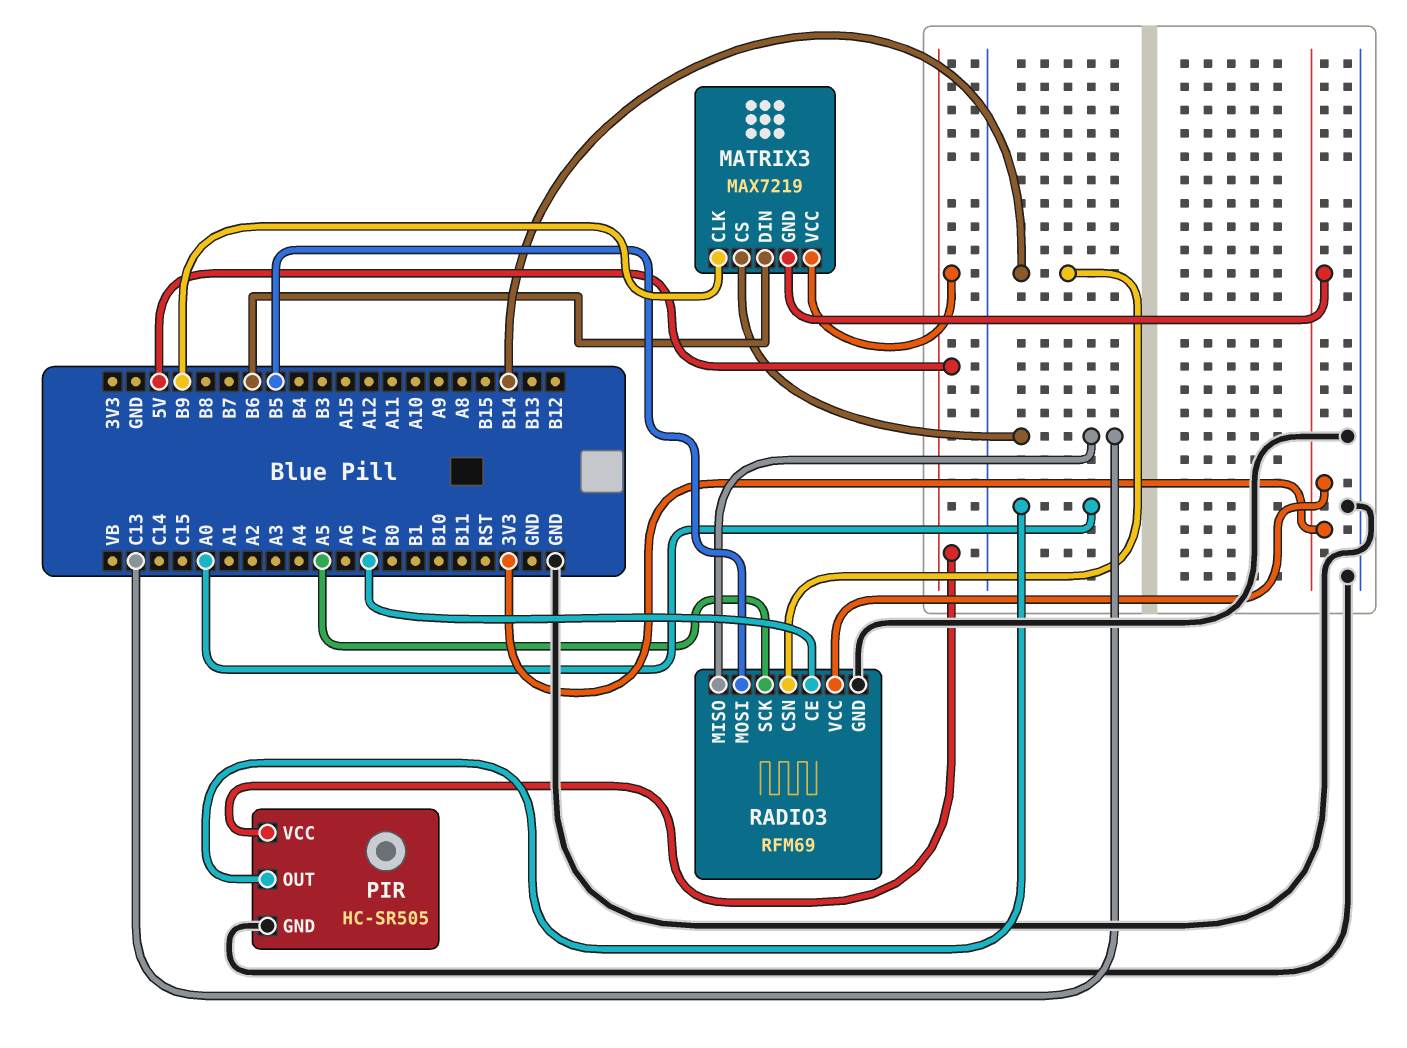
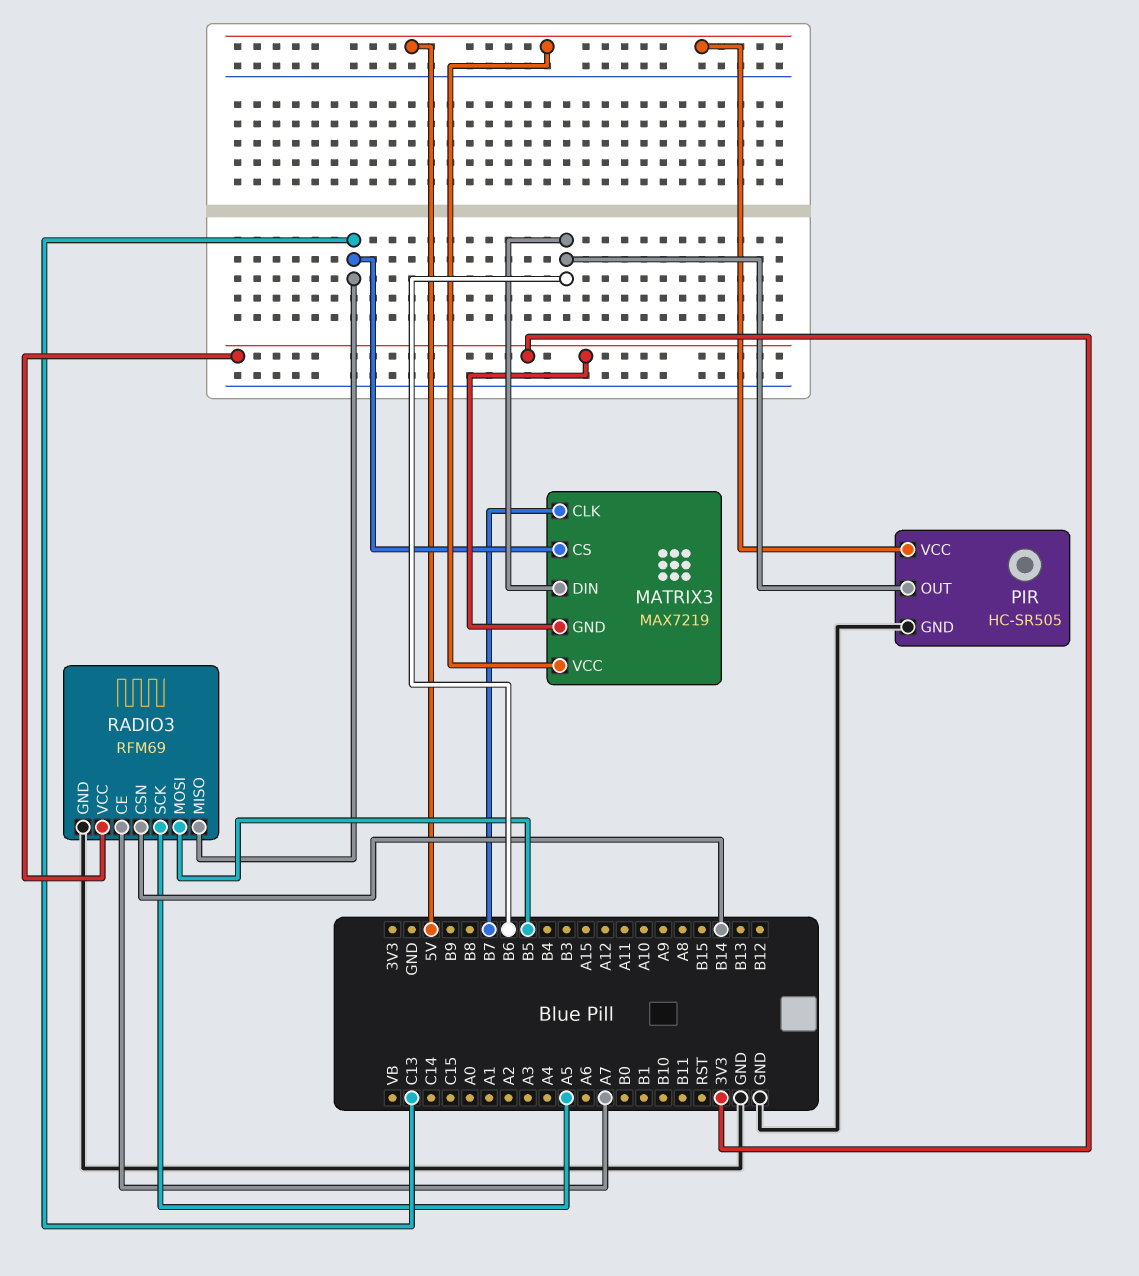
MATRIX3 pin CLK: B9 -> B7
PIR pin OUT: A0 -> B6

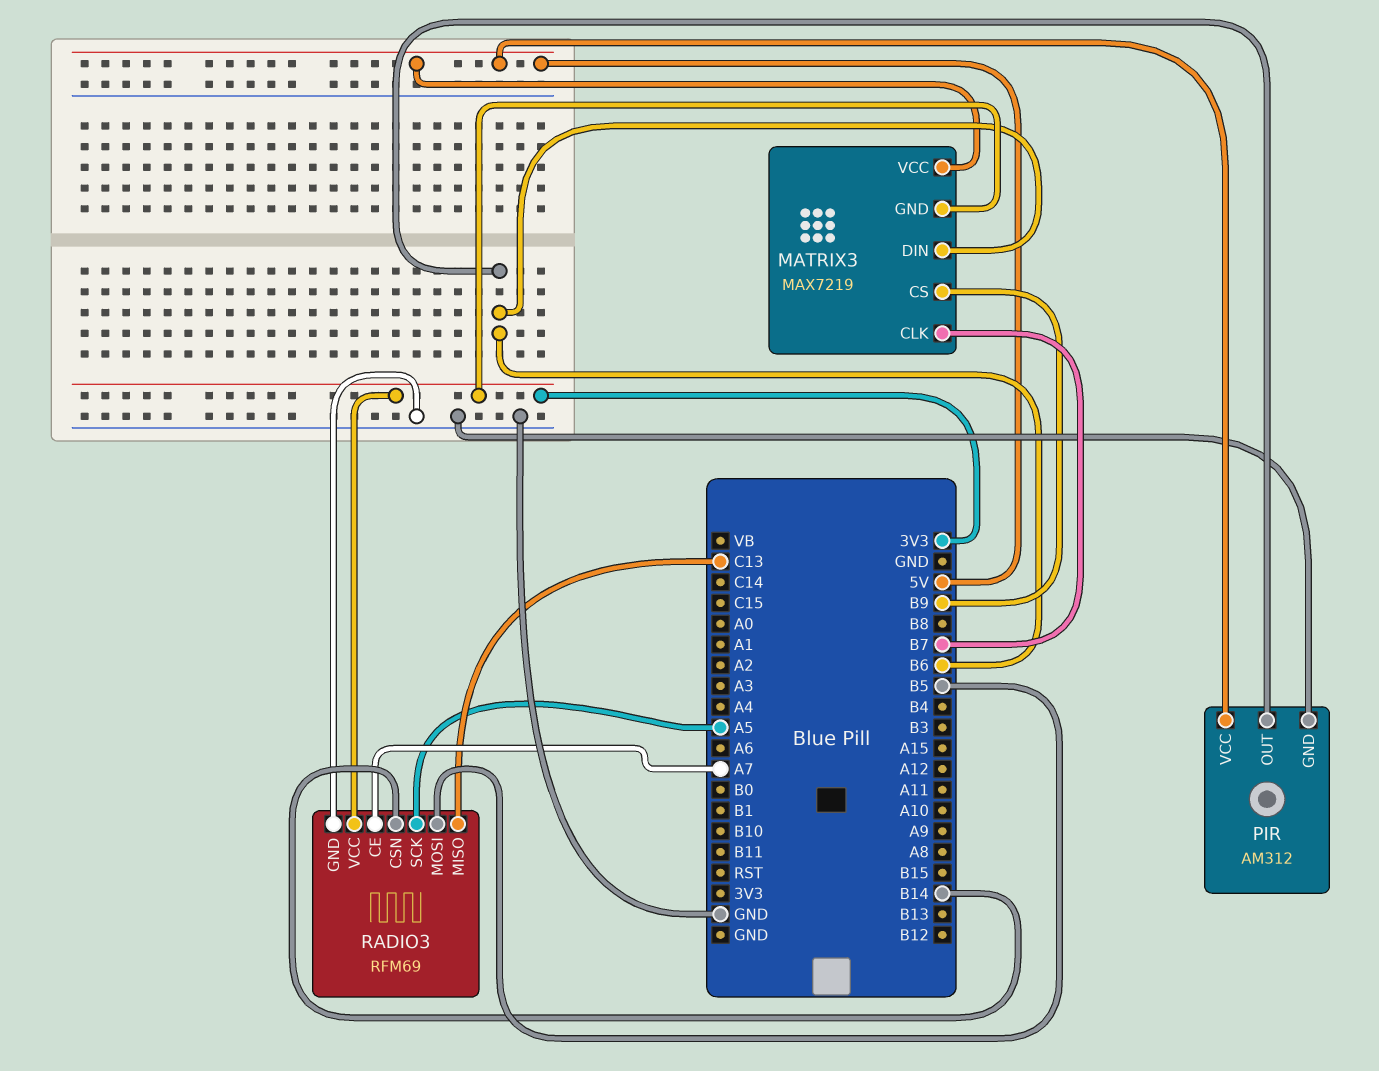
MATRIX3 pin CS: C13 -> B9
PIR: HC-SR505 -> AM312

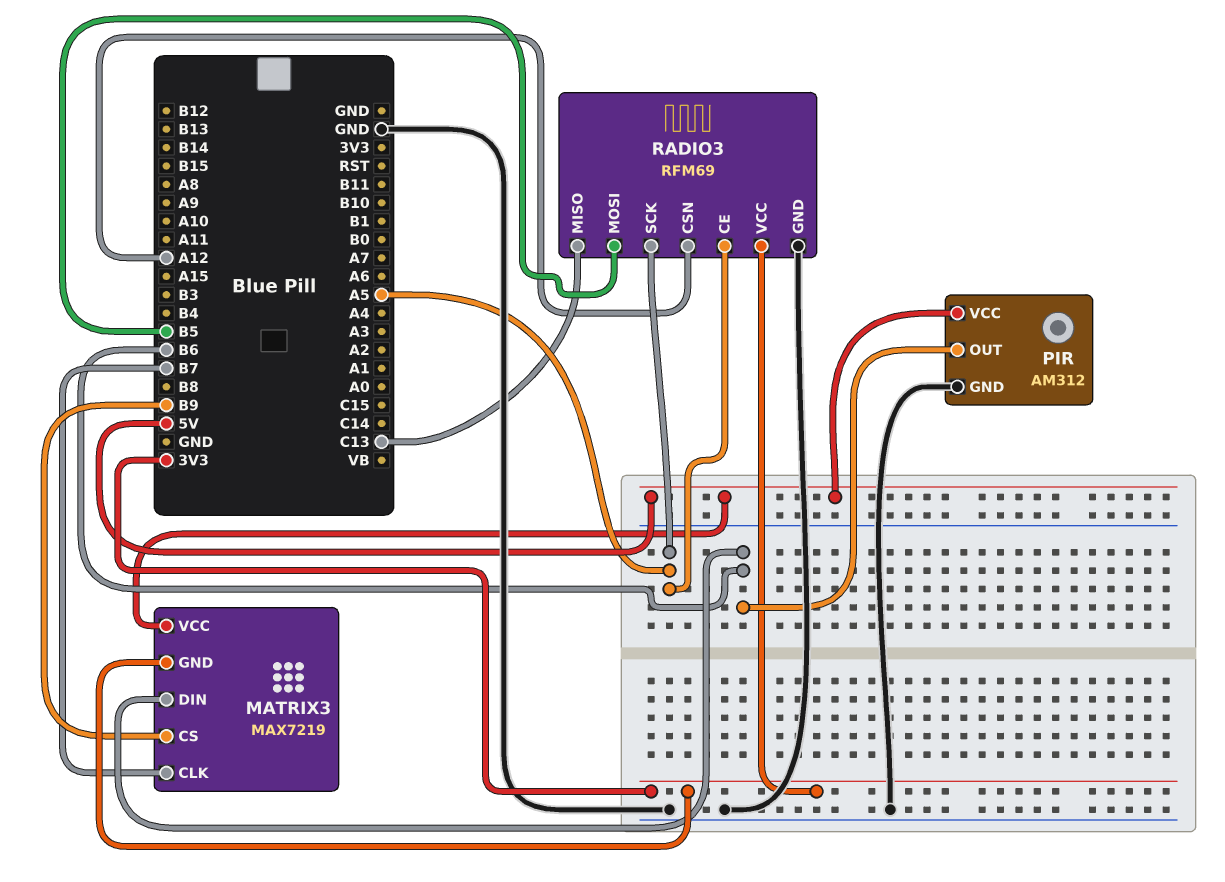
RADIO3 pin CE: A7 -> A5
RADIO3 pin CSN: B14 -> A12

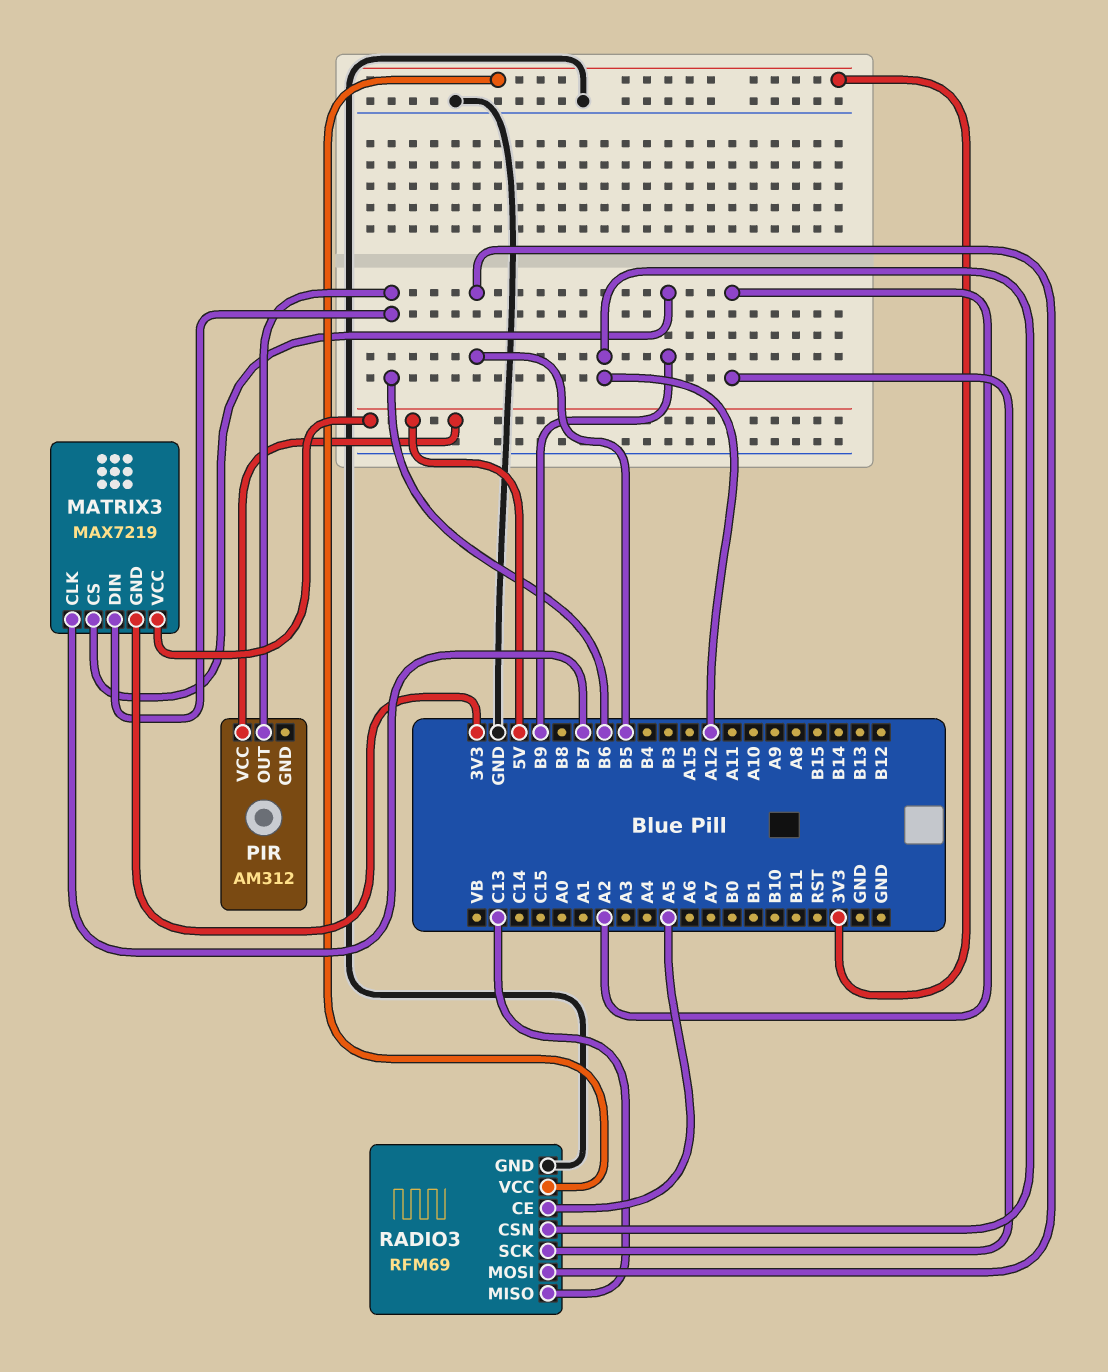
PIR pin GND: GND -> none
RADIO3 pin SCK: A5 -> A2

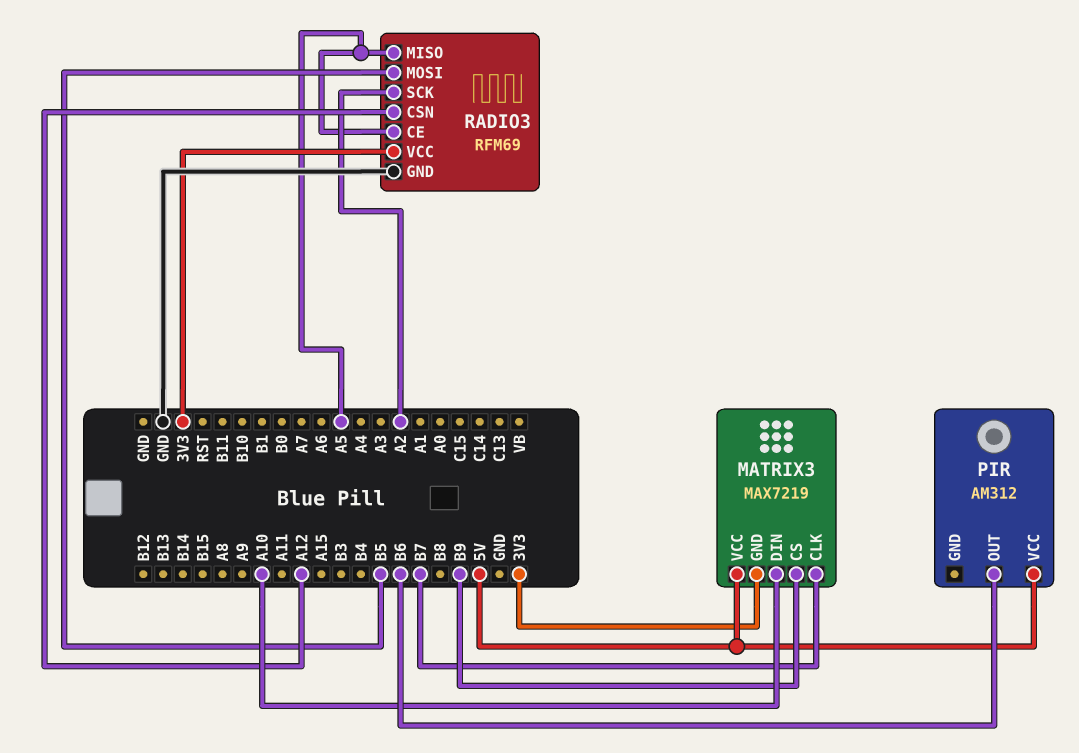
MATRIX3 pin DIN: B6 -> A10
RADIO3 pin MISO: C13 -> A5

